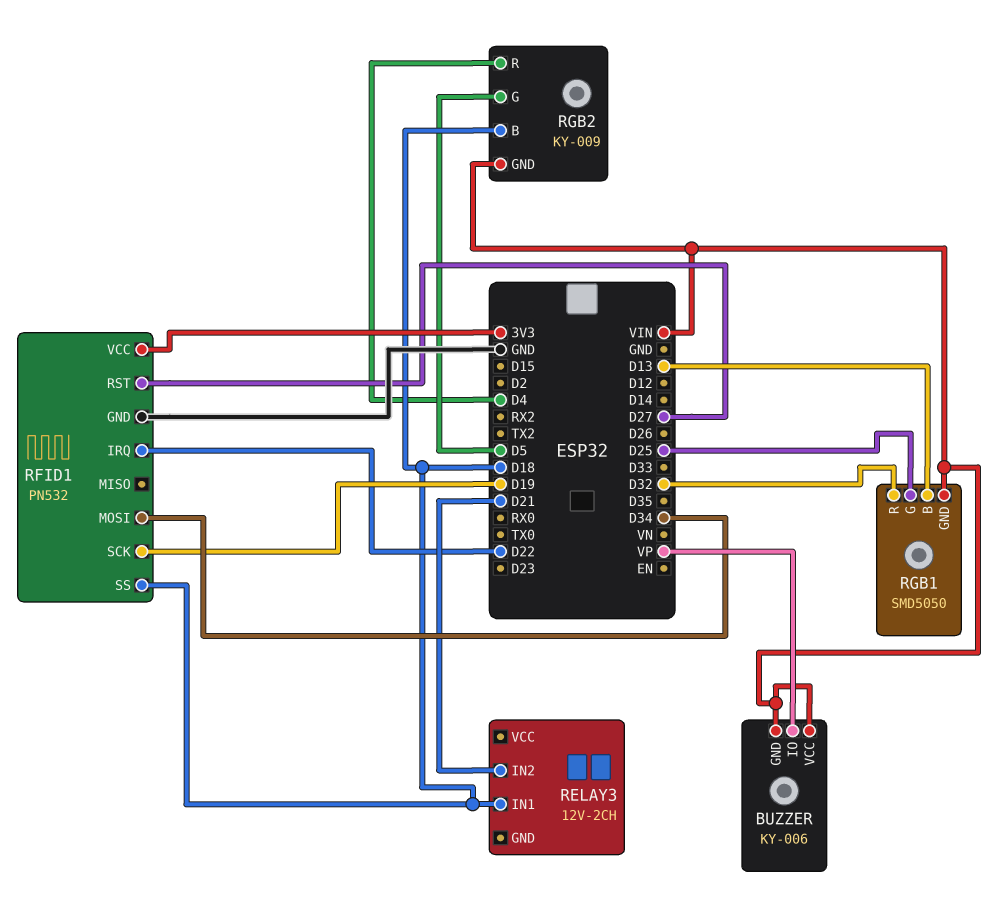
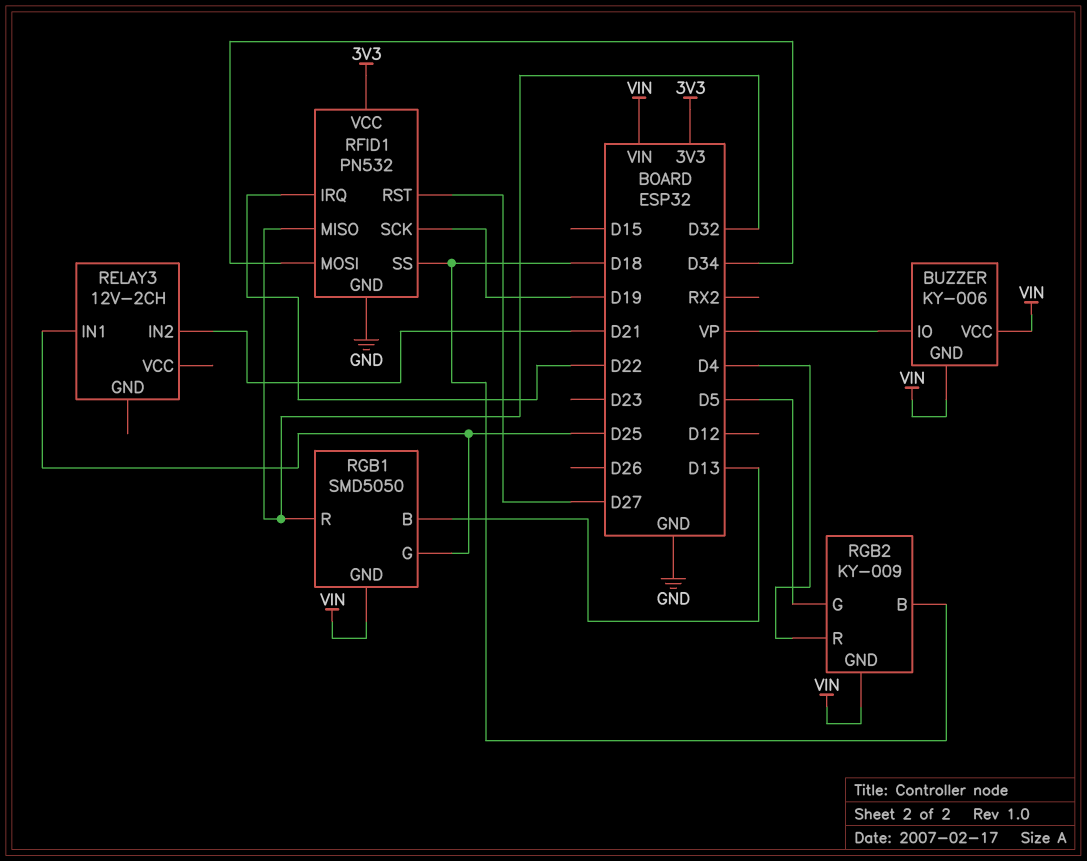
RELAY3 pin IN1: D18 -> D25
RFID1 pin MISO: none -> D32

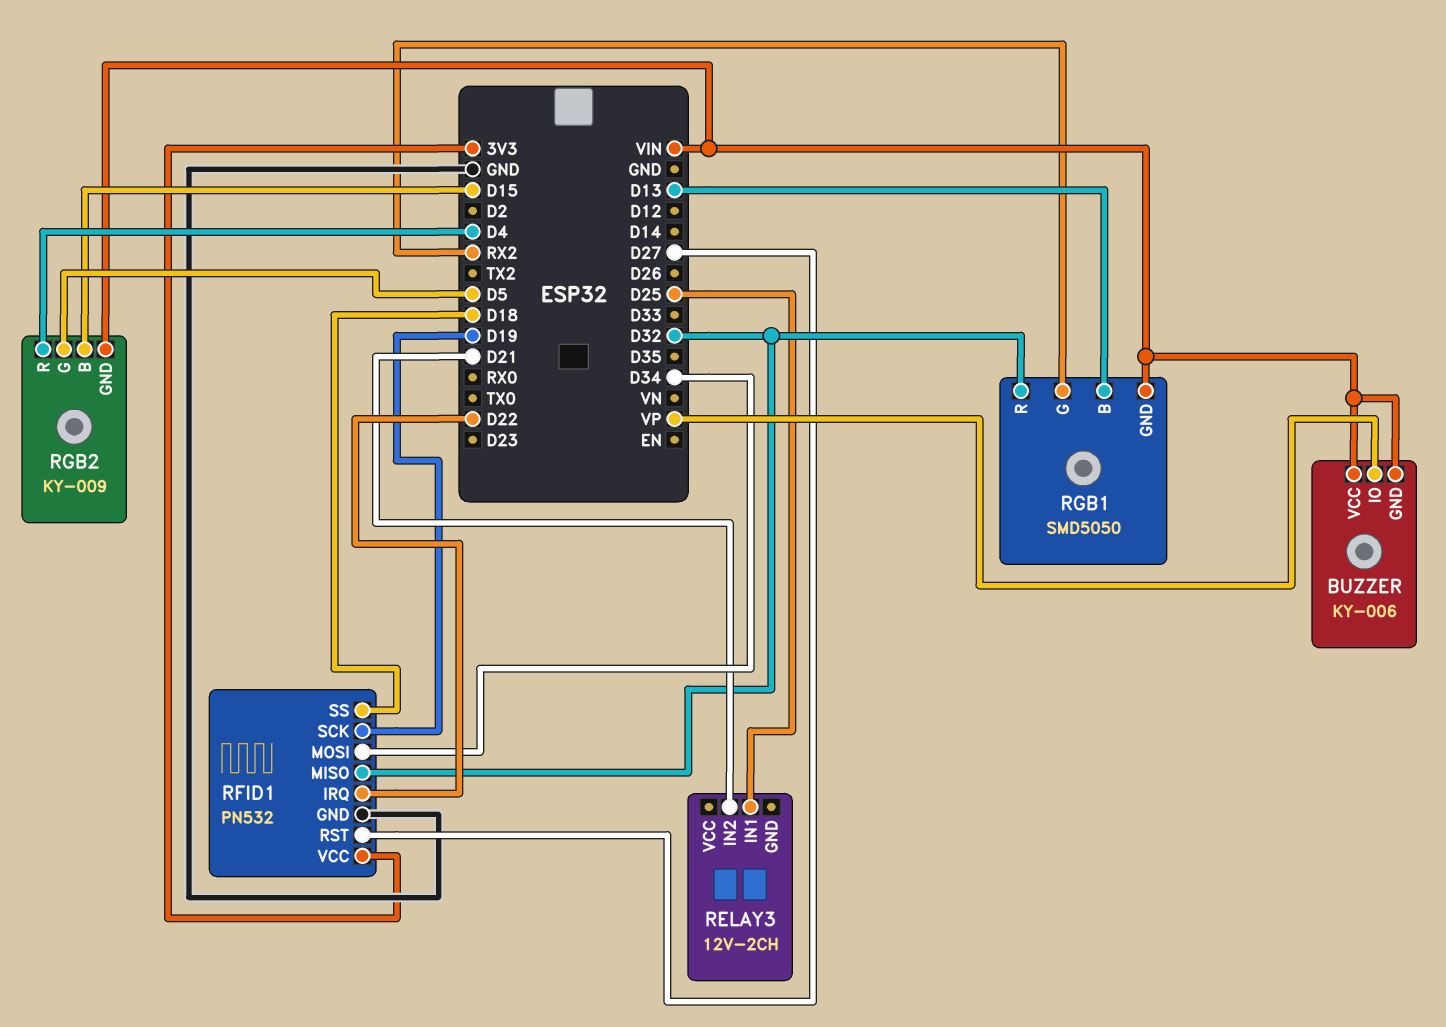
RGB1 pin G: D25 -> RX2
RGB2 pin B: D18 -> D15

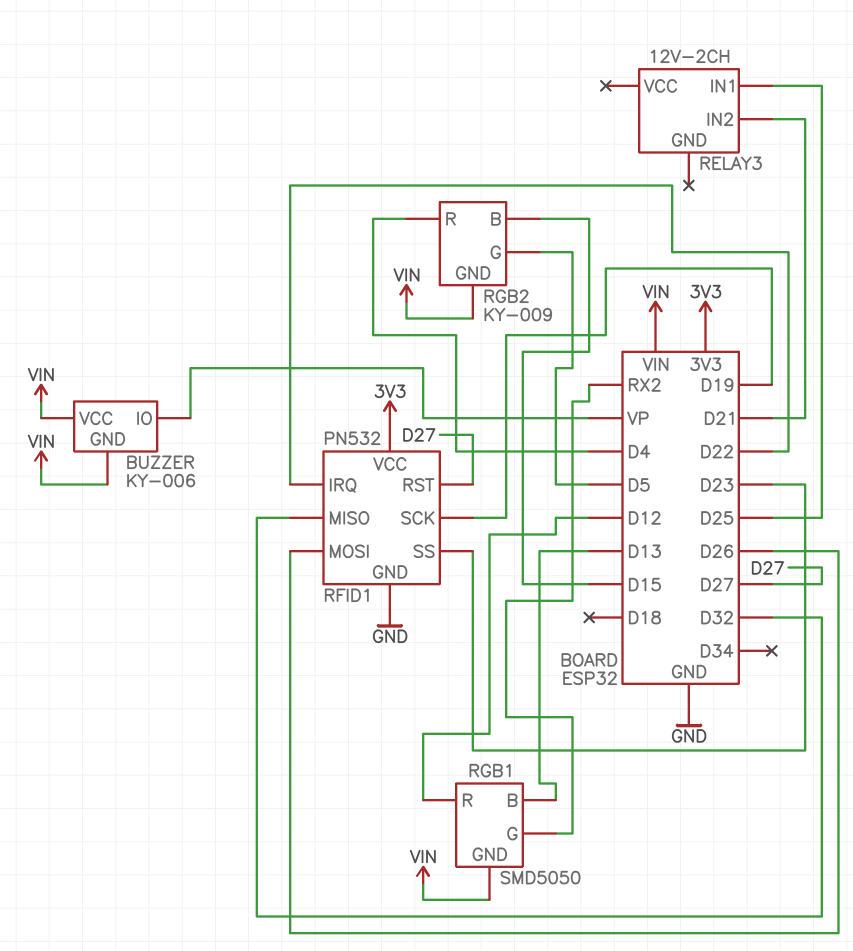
RFID1 pin MOSI: D34 -> D26
RFID1 pin SS: D18 -> D23
RGB1 pin R: D32 -> D12

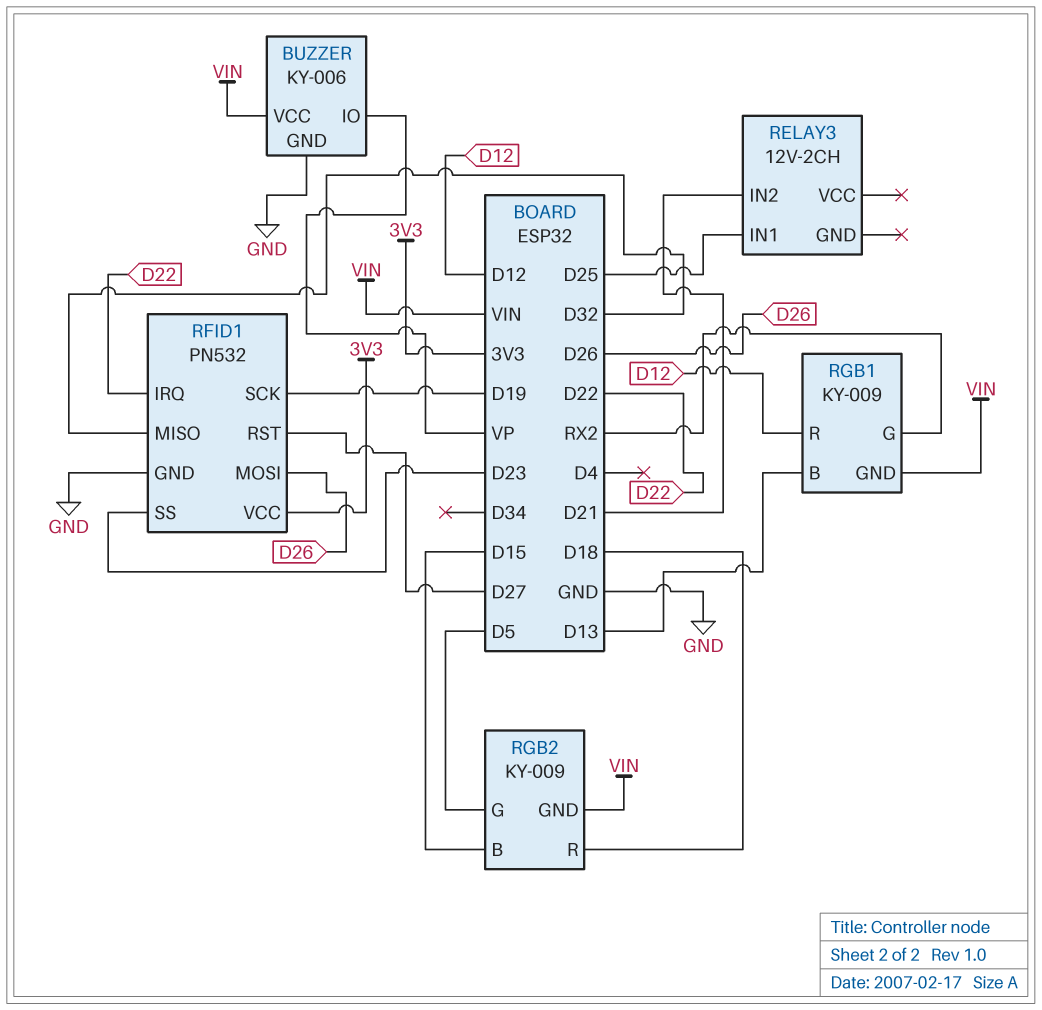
BUZZER pin GND: VIN -> GND
RGB1: SMD5050 -> KY-009
RGB2 pin R: D4 -> D18

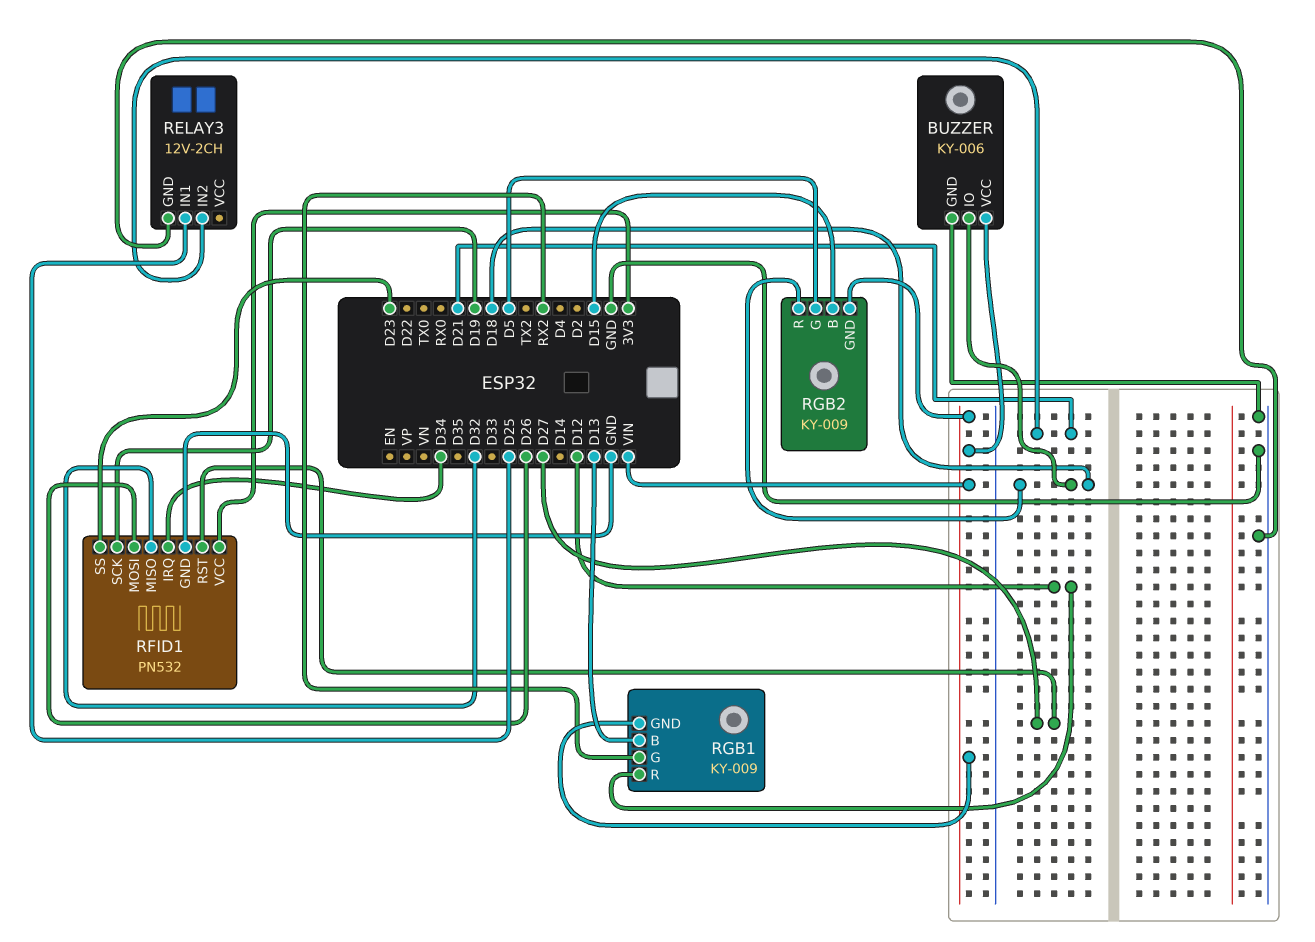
BUZZER pin IO: VP -> D18
RELAY3 pin GND: none -> GND
RFID1 pin IRQ: D22 -> D34

